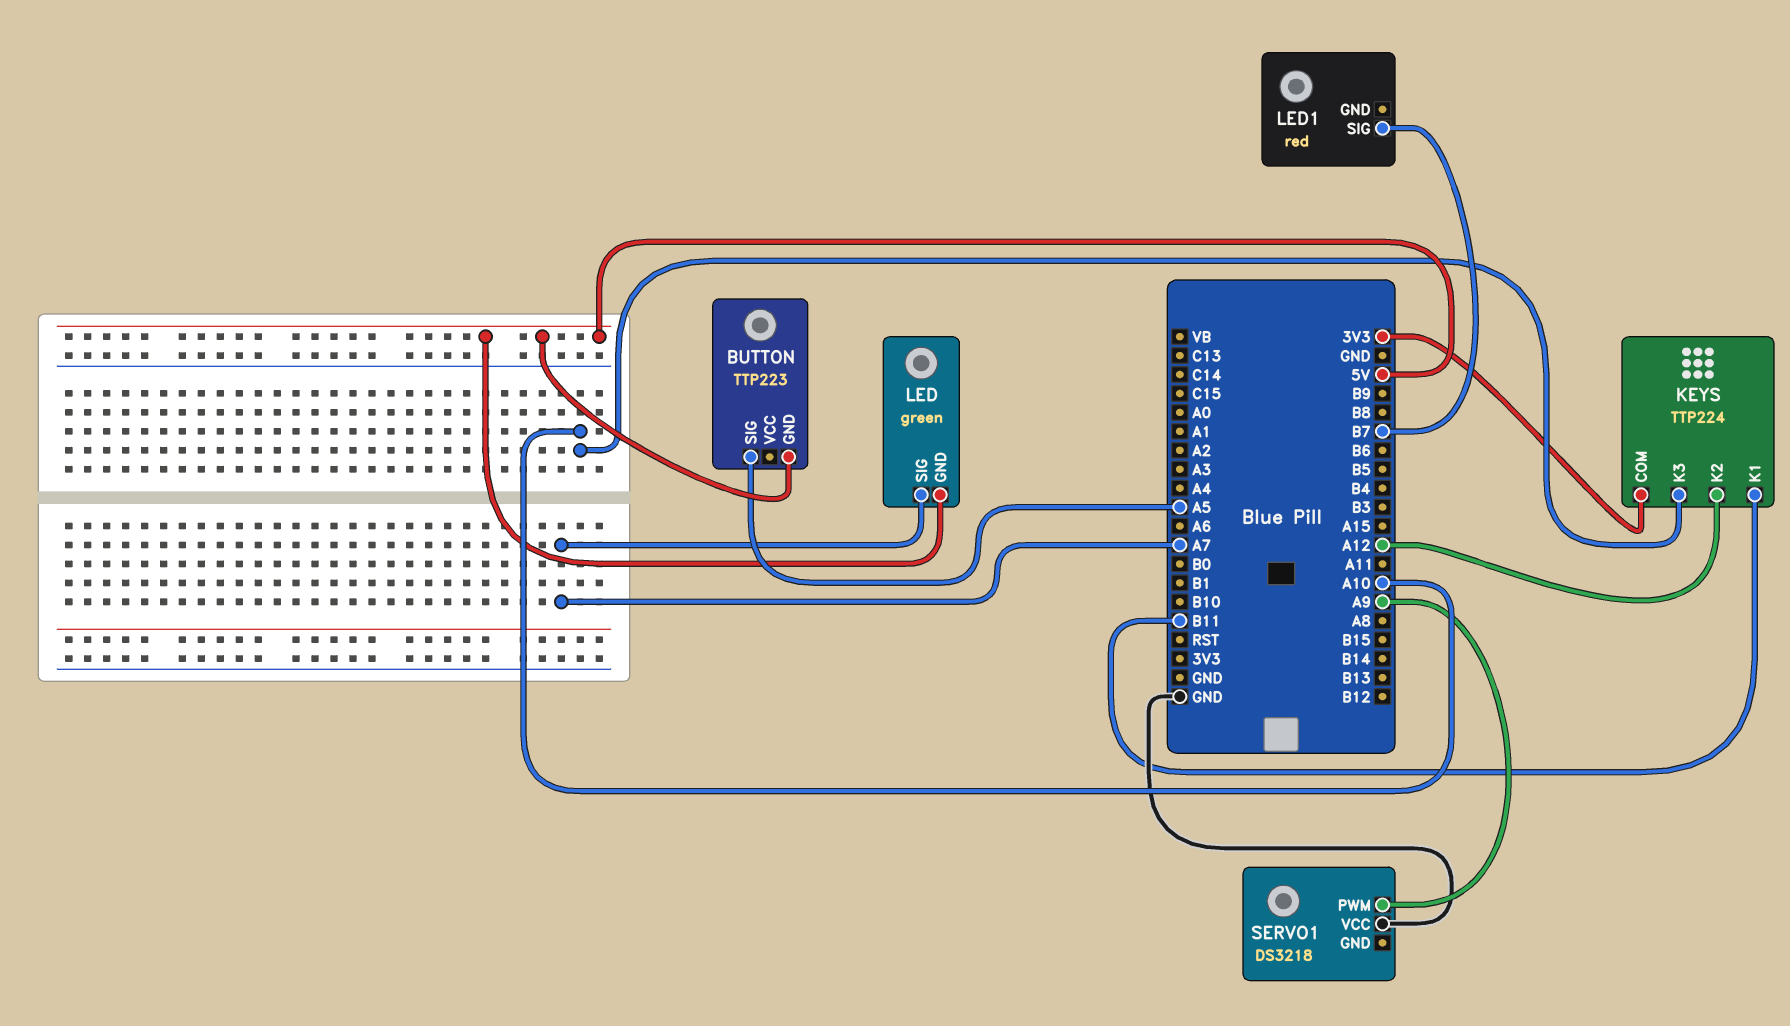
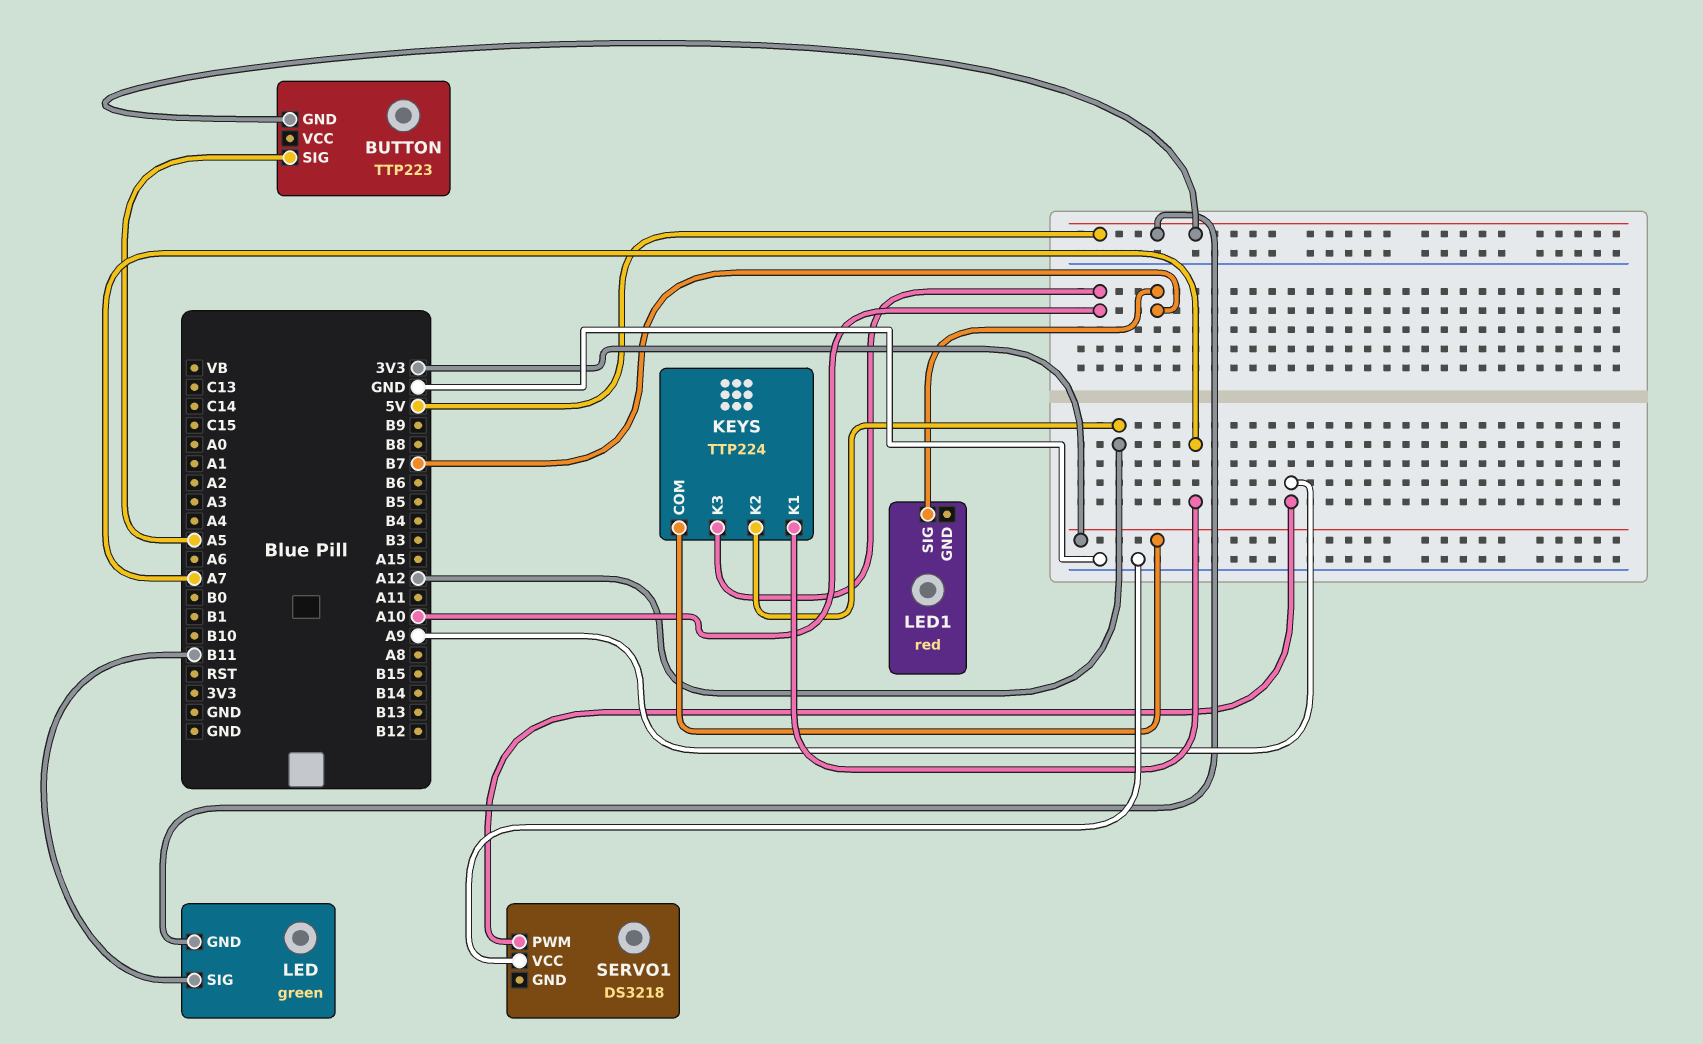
KEYS pin K1: B11 -> A7
LED pin SIG: A7 -> B11

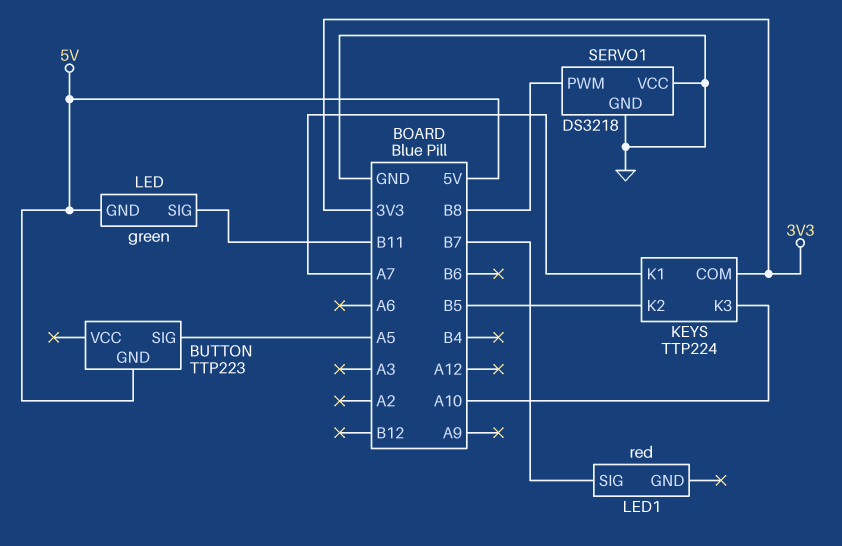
KEYS pin K2: A12 -> B5
SERVO1 pin GND: none -> GND
SERVO1 pin PWM: A9 -> B8

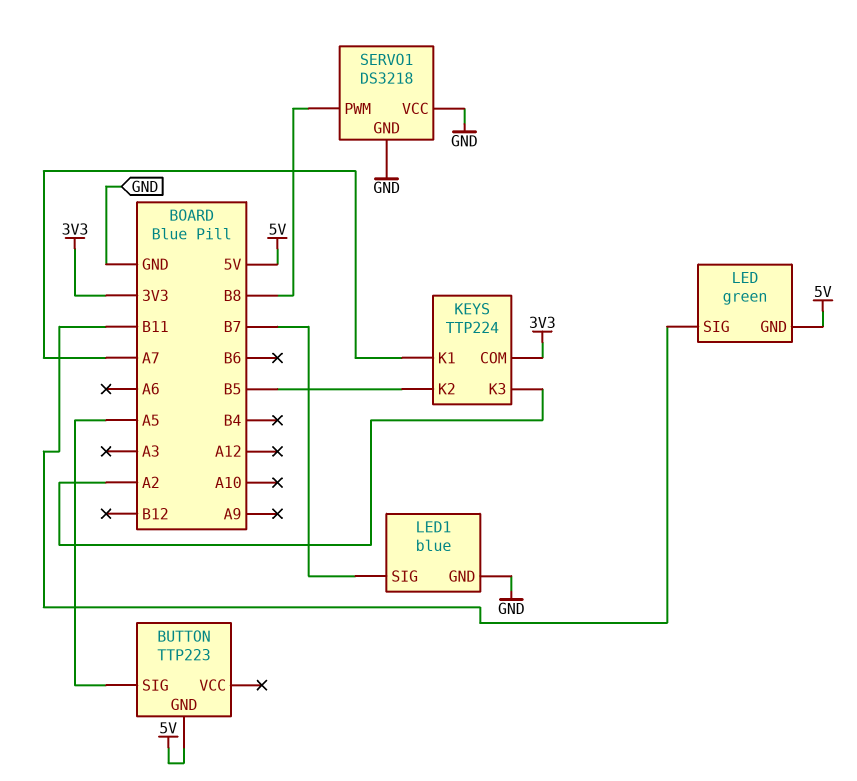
KEYS pin K3: A10 -> A2
LED1: red -> blue
LED1 pin GND: none -> GND

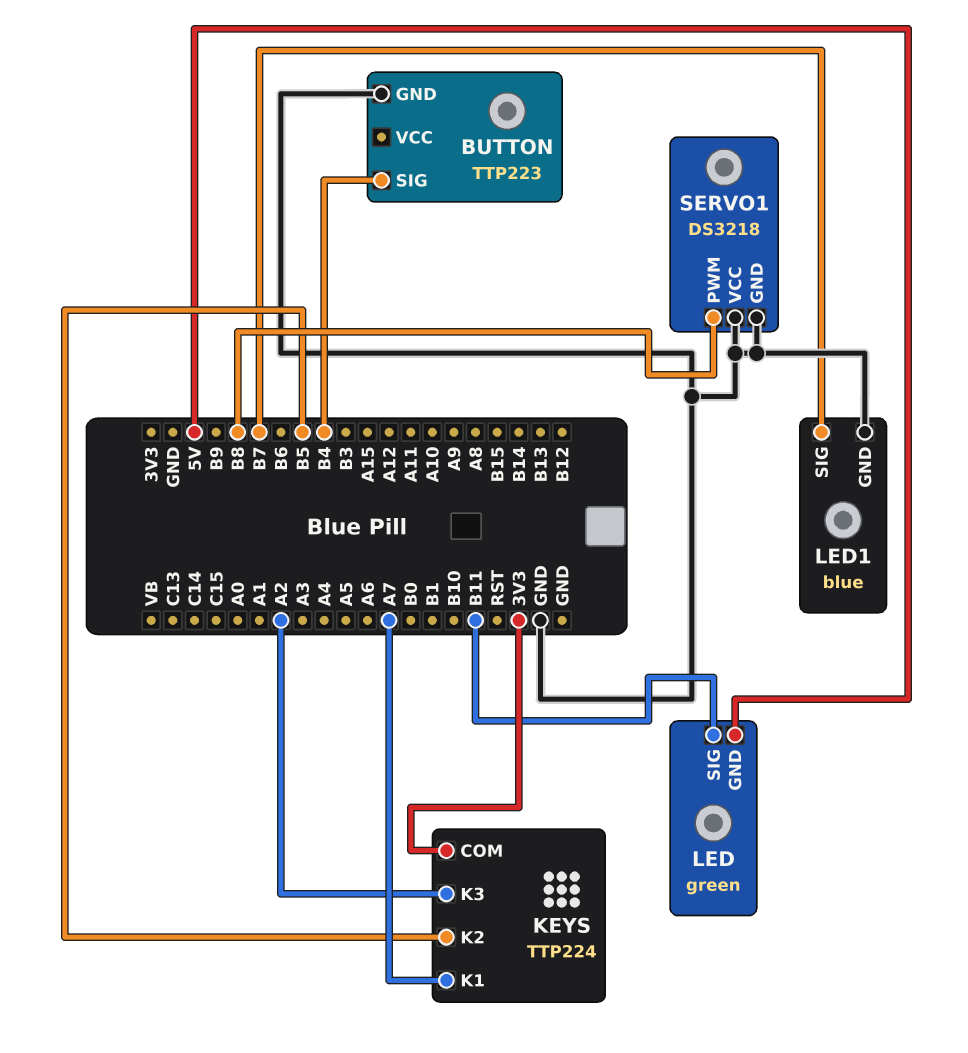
BUTTON pin GND: 5V -> GND
BUTTON pin SIG: A5 -> B4

